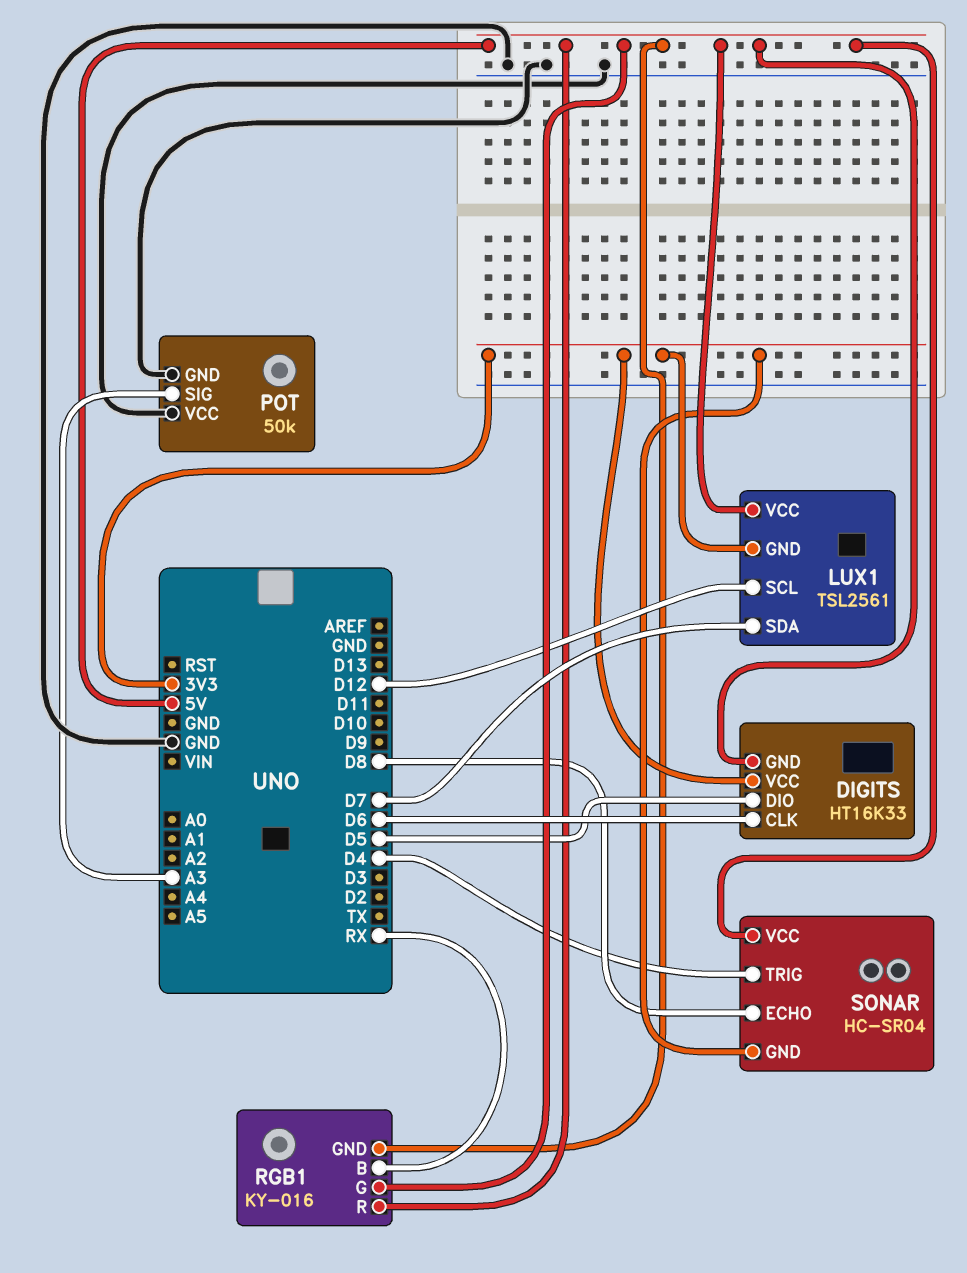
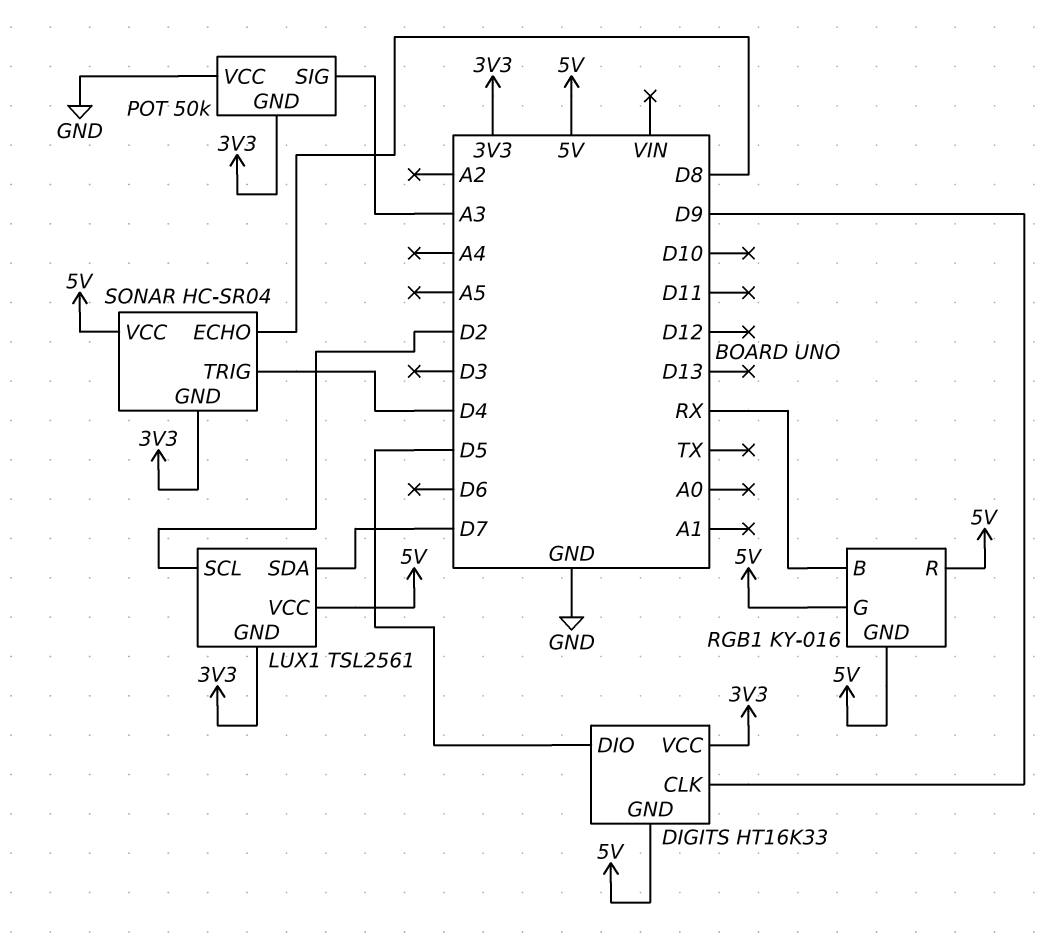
DIGITS pin CLK: D6 -> D9
LUX1 pin SCL: D12 -> D2
POT pin GND: GND -> 3V3

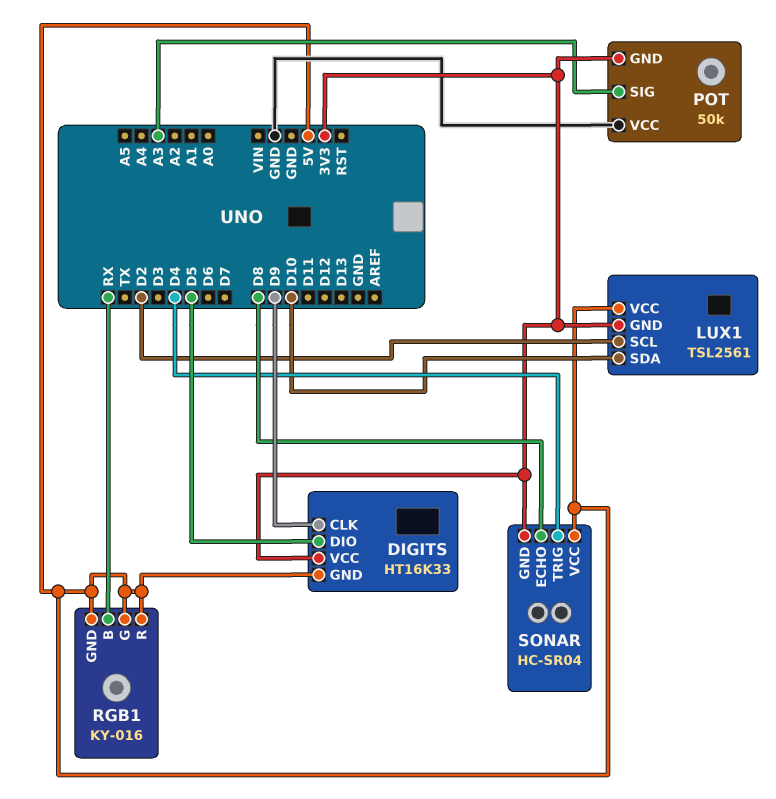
LUX1 pin SDA: D7 -> D10

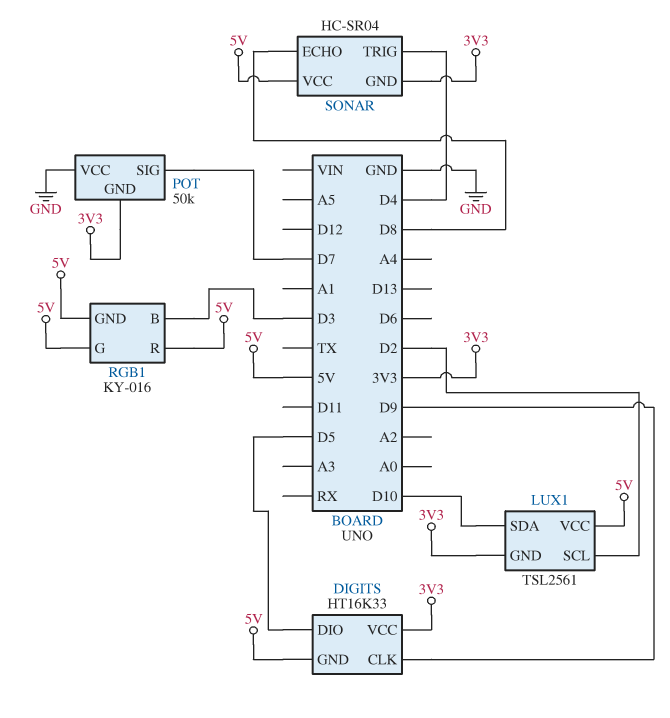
POT pin SIG: A3 -> D7
RGB1 pin B: RX -> D3

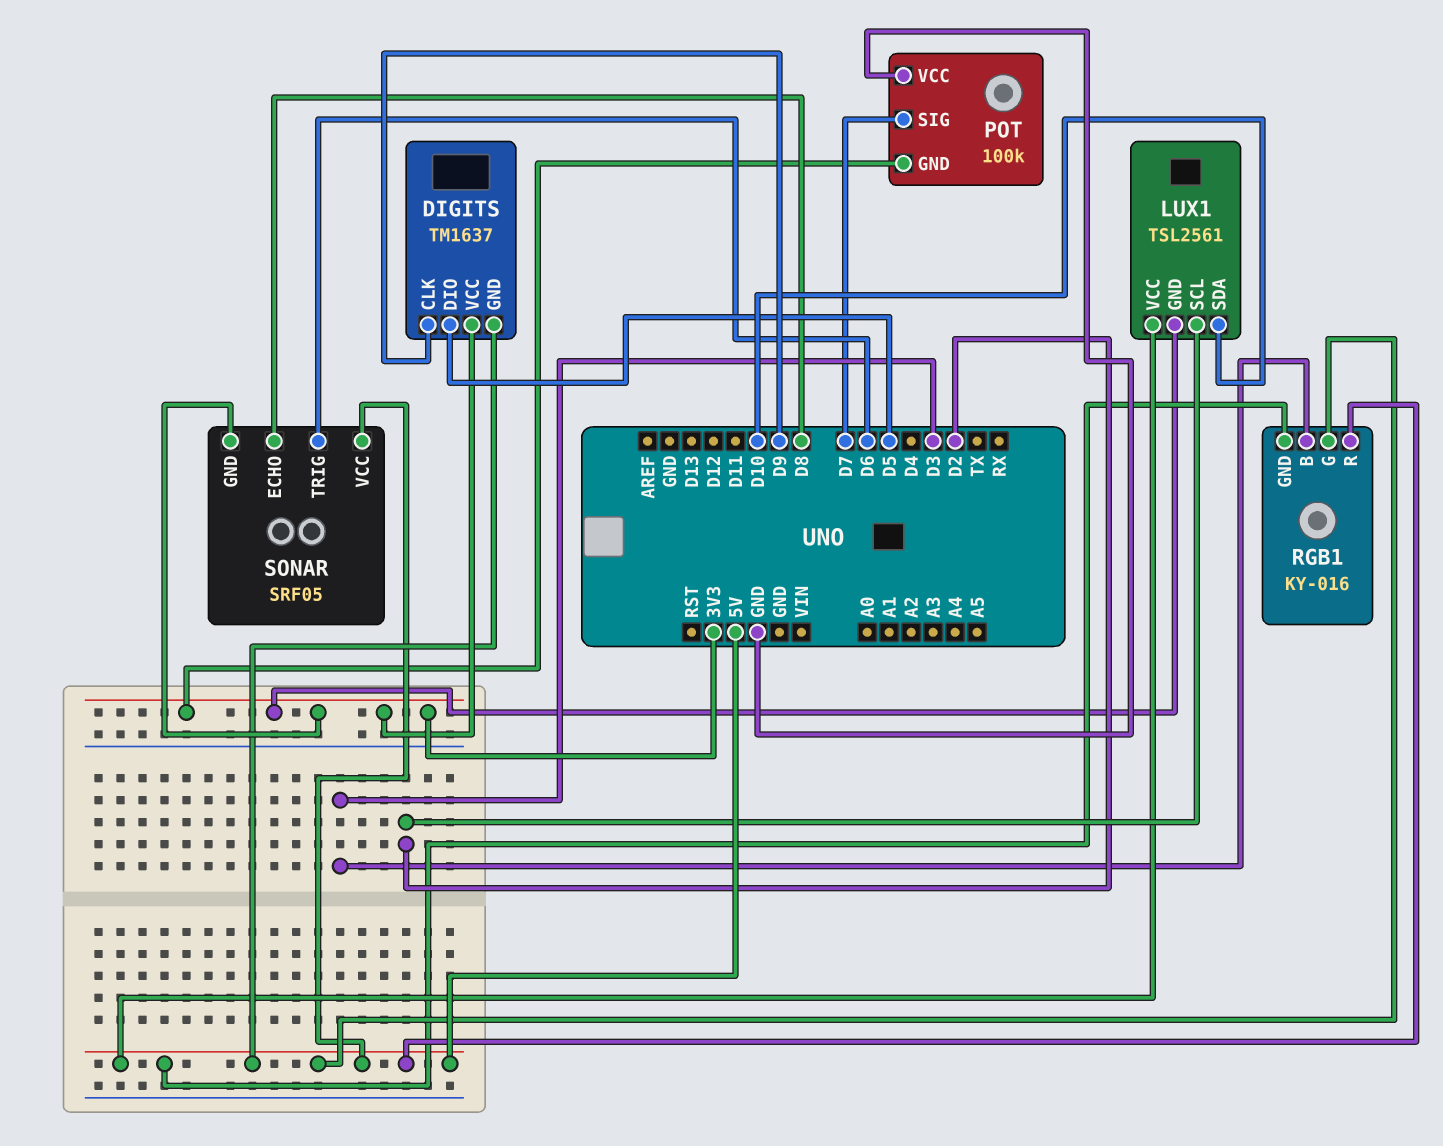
DIGITS: HT16K33 -> TM1637
POT: 50k -> 100k
SONAR: HC-SR04 -> SRF05
SONAR pin TRIG: D4 -> D6

